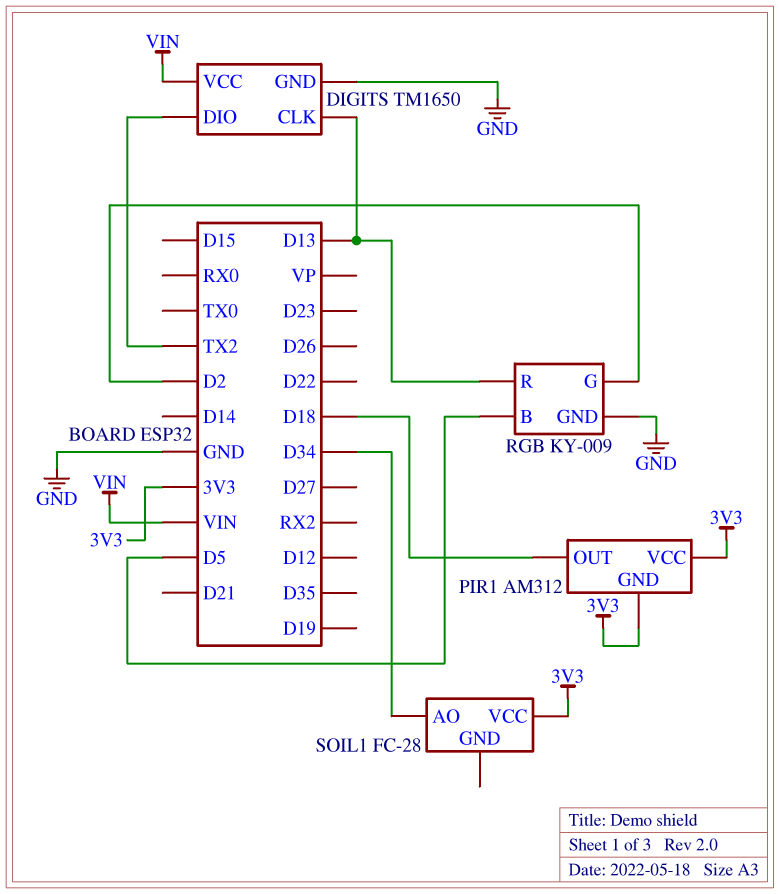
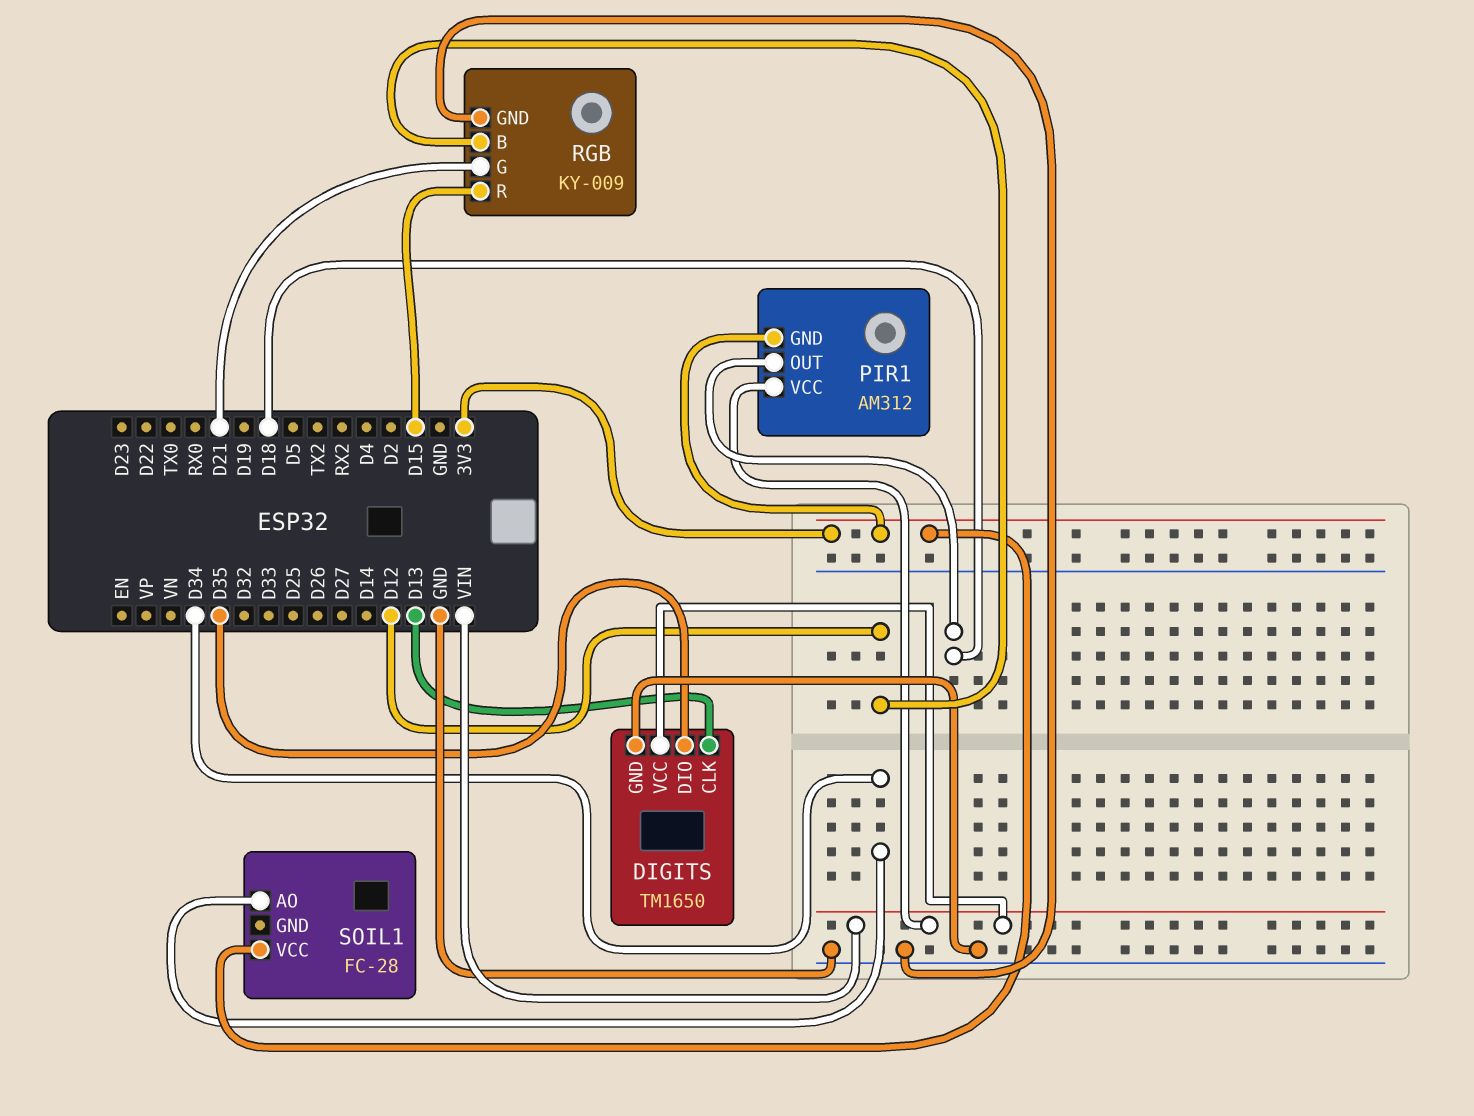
DIGITS pin DIO: TX2 -> D35
PIR1 pin VCC: 3V3 -> VIN
RGB pin B: D5 -> D12
RGB pin G: D2 -> D21
RGB pin R: D13 -> D15

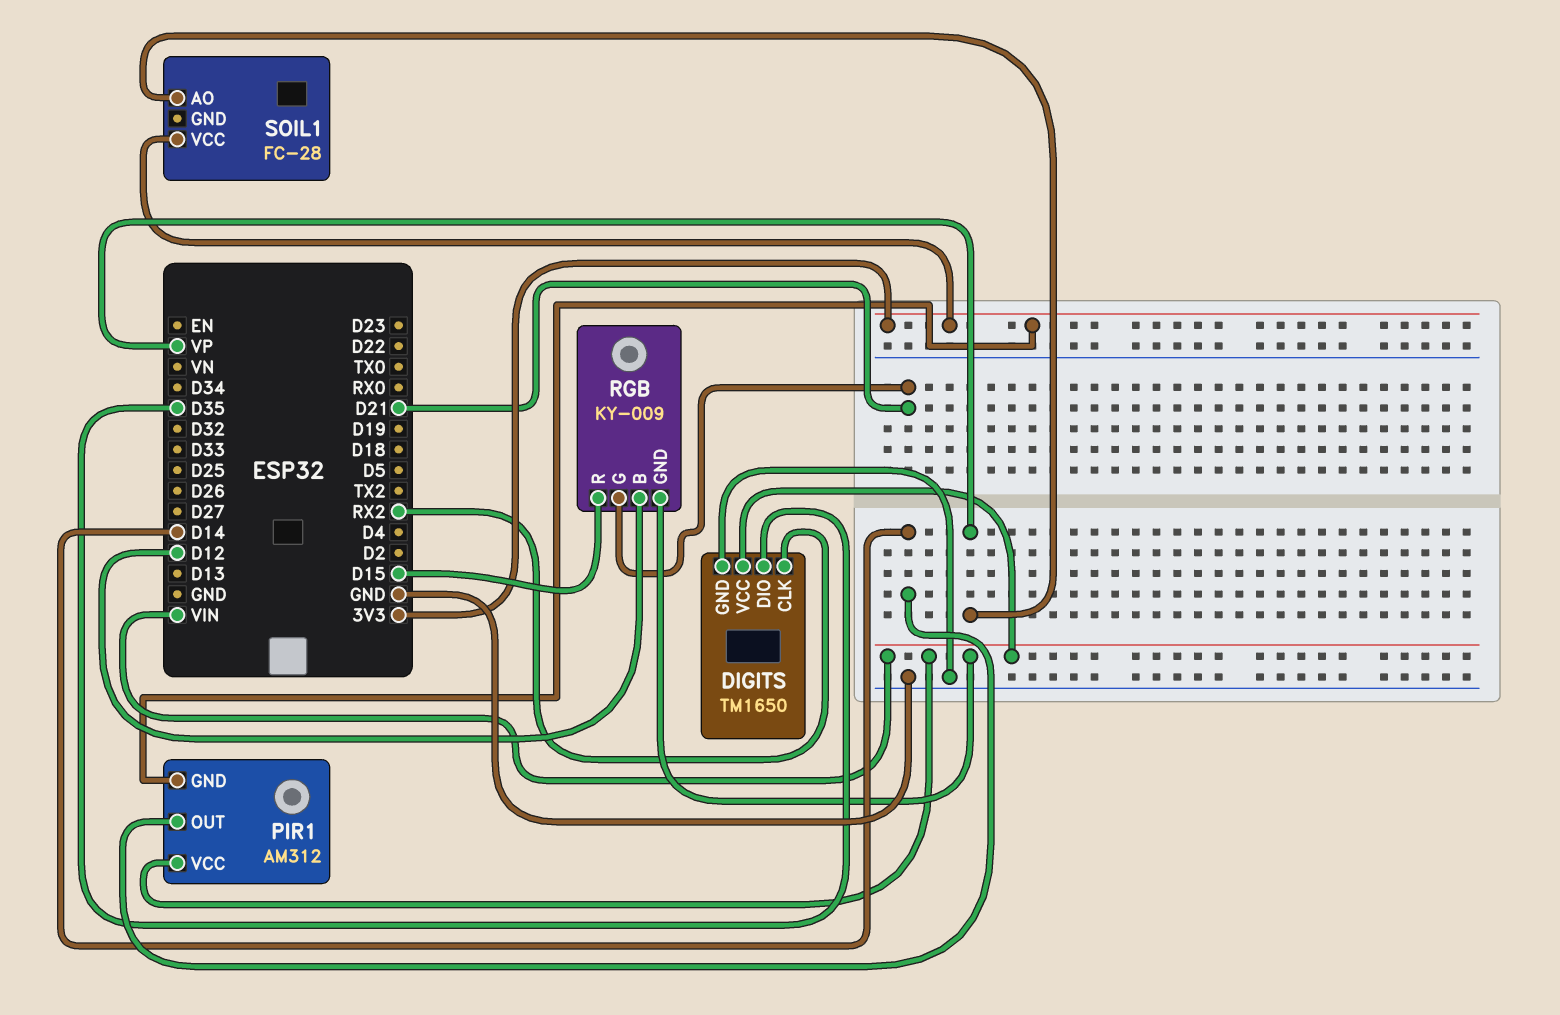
DIGITS pin CLK: D13 -> RX2
PIR1 pin OUT: D18 -> D14
RGB pin GND: GND -> VIN
SOIL1 pin AO: D34 -> VP

